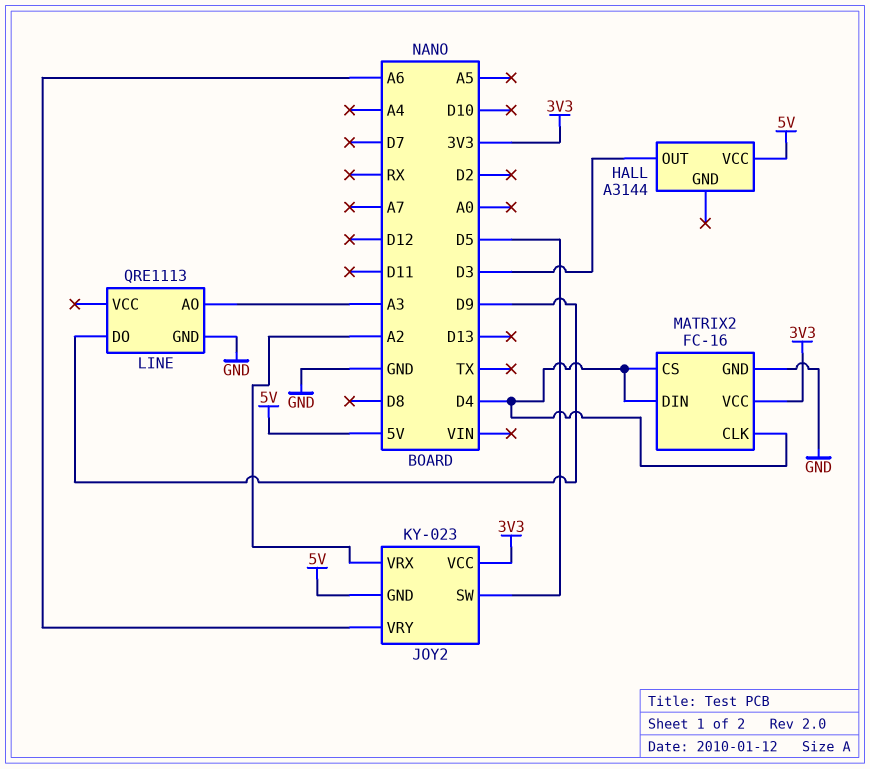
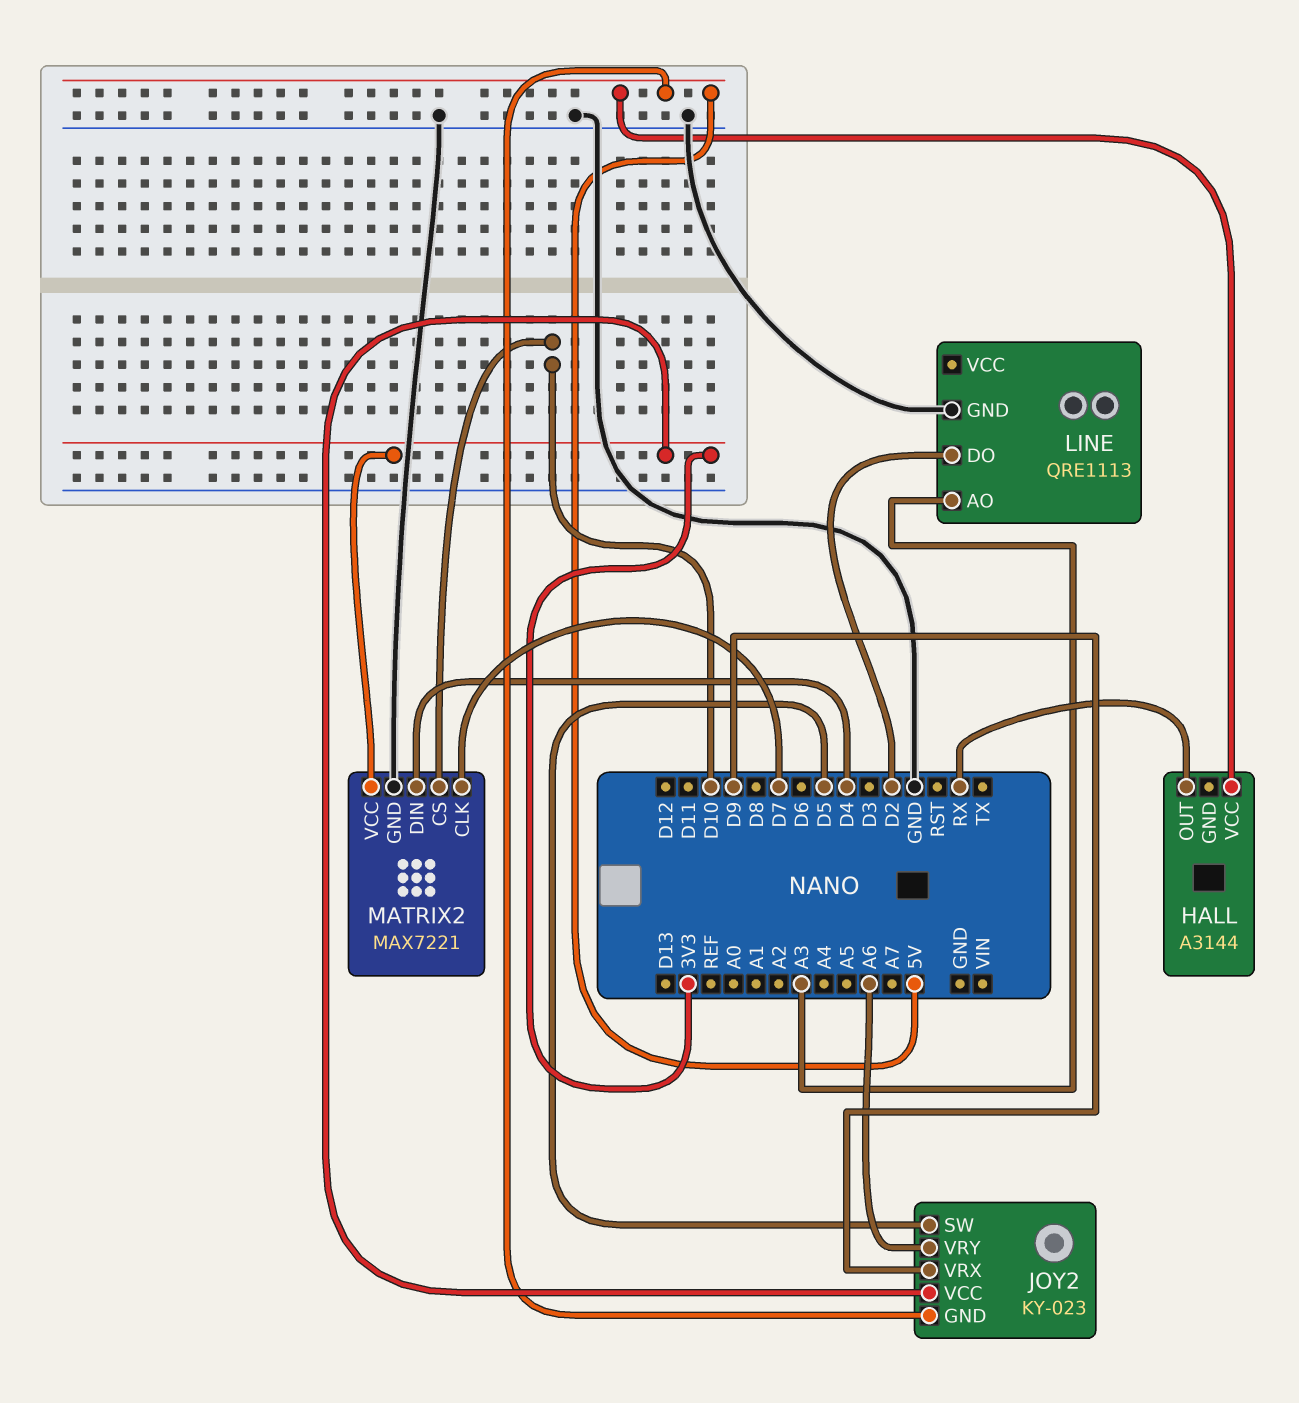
HALL pin OUT: D3 -> RX
JOY2 pin VRX: A2 -> D9
LINE pin DO: D9 -> D2
MATRIX2: FC-16 -> MAX7221
MATRIX2 pin CLK: D4 -> D7
MATRIX2 pin CS: D4 -> D10

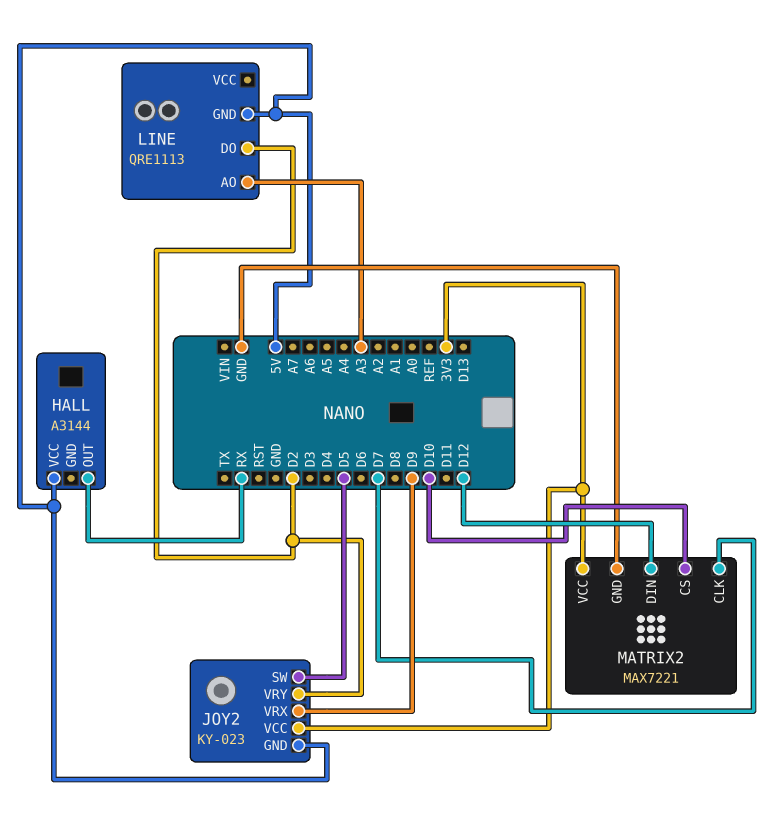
JOY2 pin VRY: A6 -> D2
LINE pin GND: GND -> 5V
MATRIX2 pin DIN: D4 -> D12

